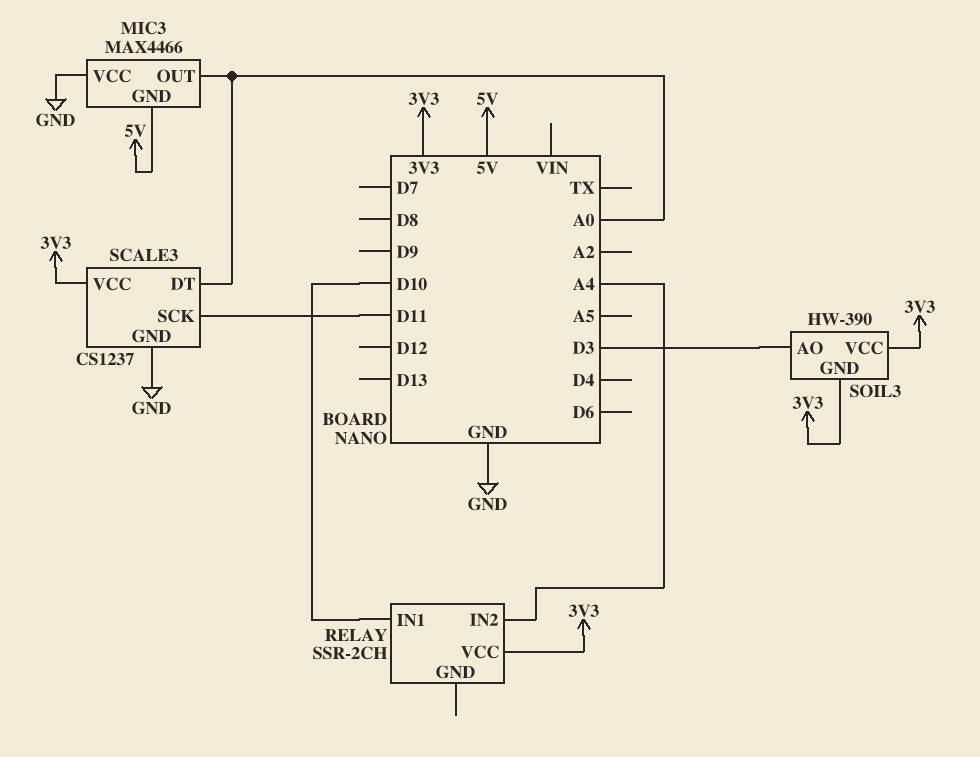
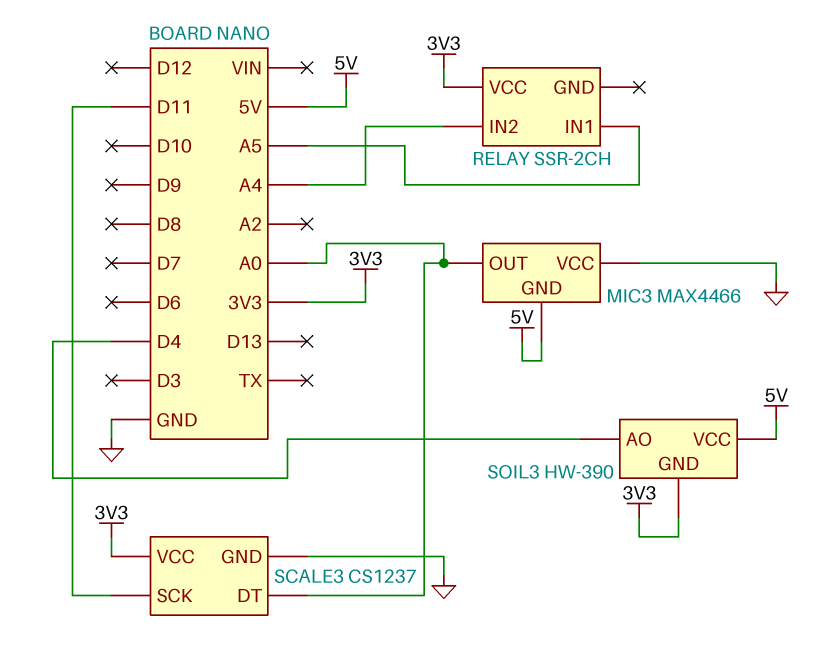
RELAY pin IN1: D10 -> A5
SOIL3 pin AO: D3 -> D4
SOIL3 pin VCC: 3V3 -> 5V

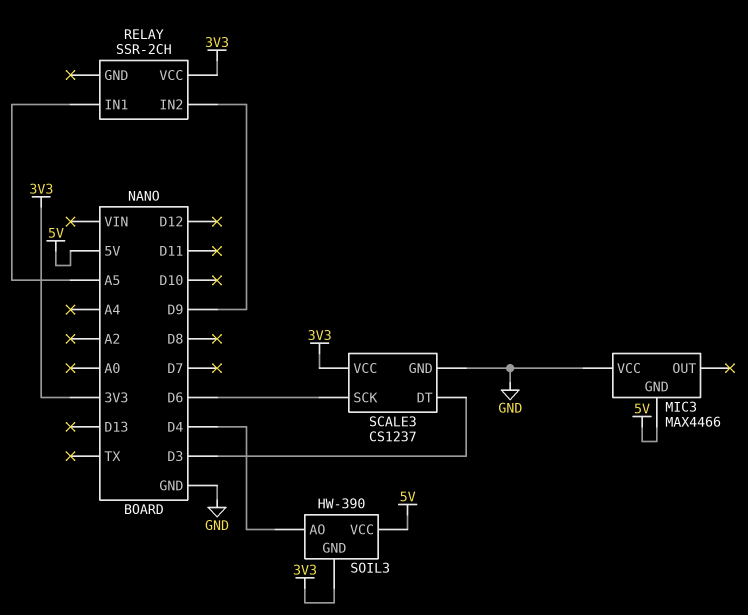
MIC3 pin OUT: A0 -> none
RELAY pin IN2: A4 -> D9
SCALE3 pin DT: A0 -> D3
SCALE3 pin SCK: D11 -> D6

